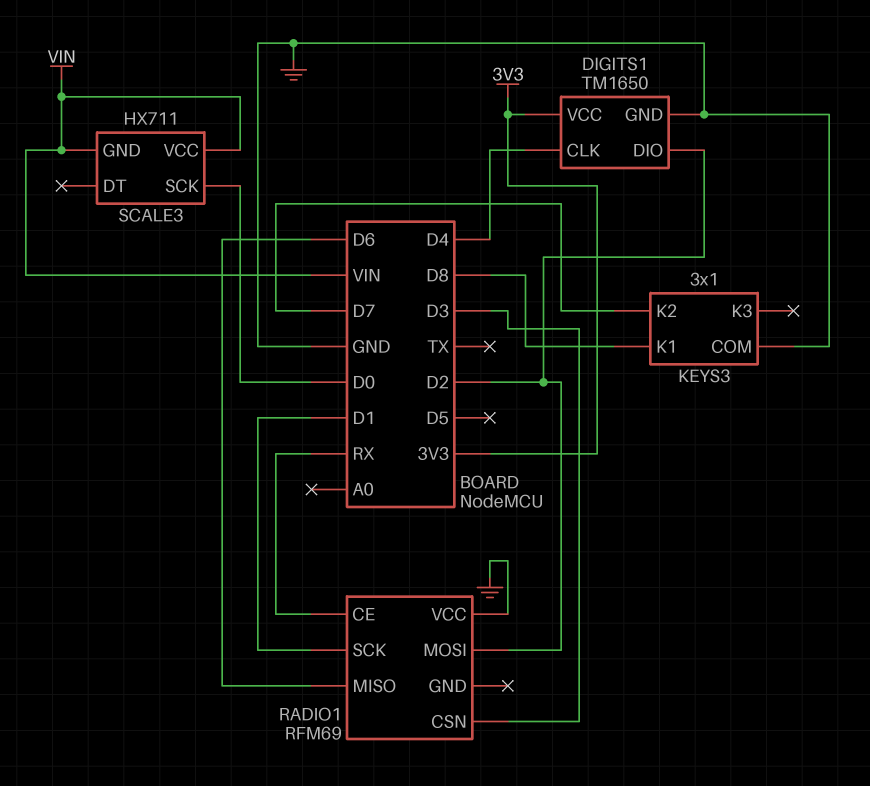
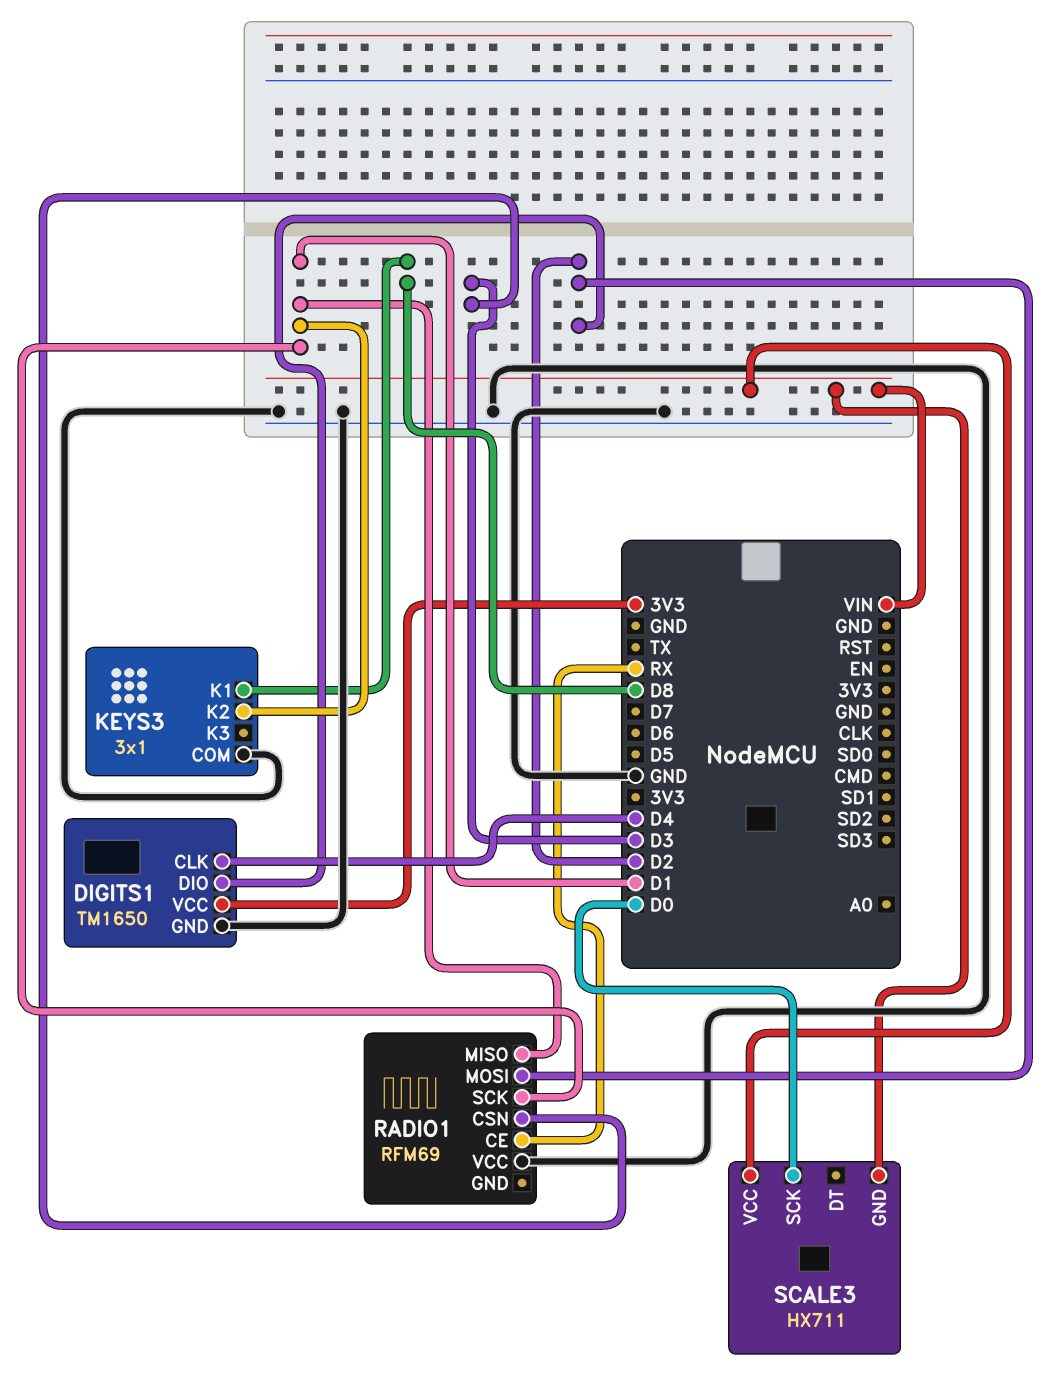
KEYS3 pin K2: D7 -> D1
RADIO1 pin MISO: D6 -> D1

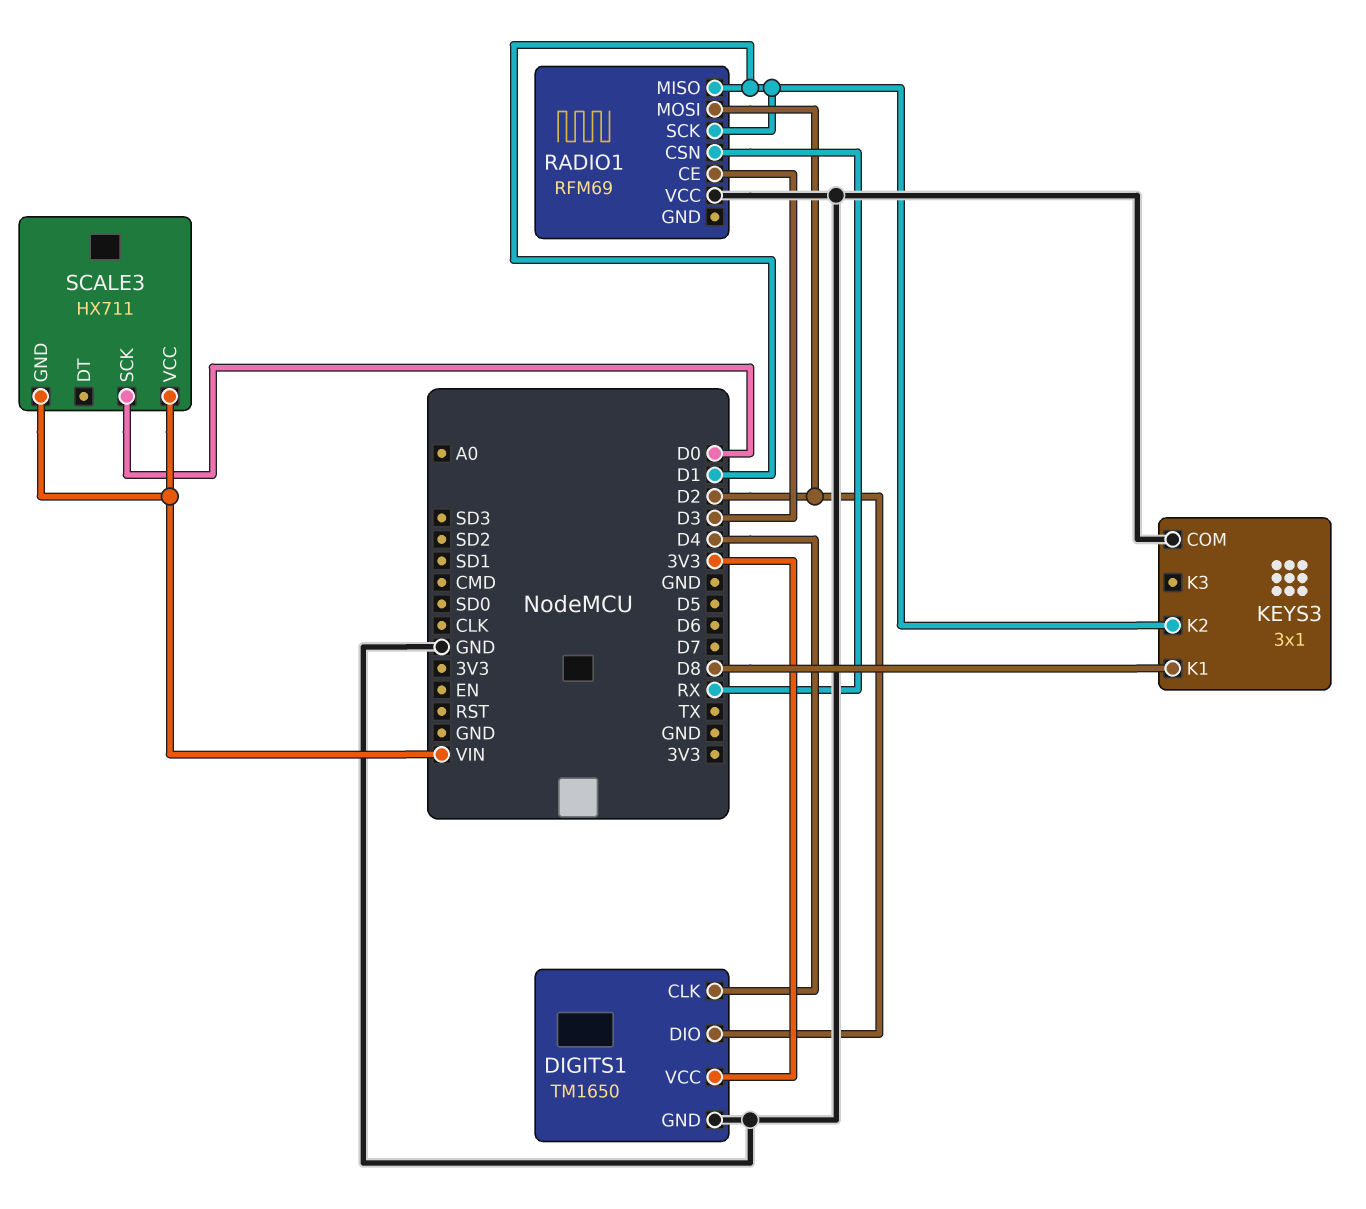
RADIO1 pin CE: RX -> D3
RADIO1 pin CSN: D3 -> RX

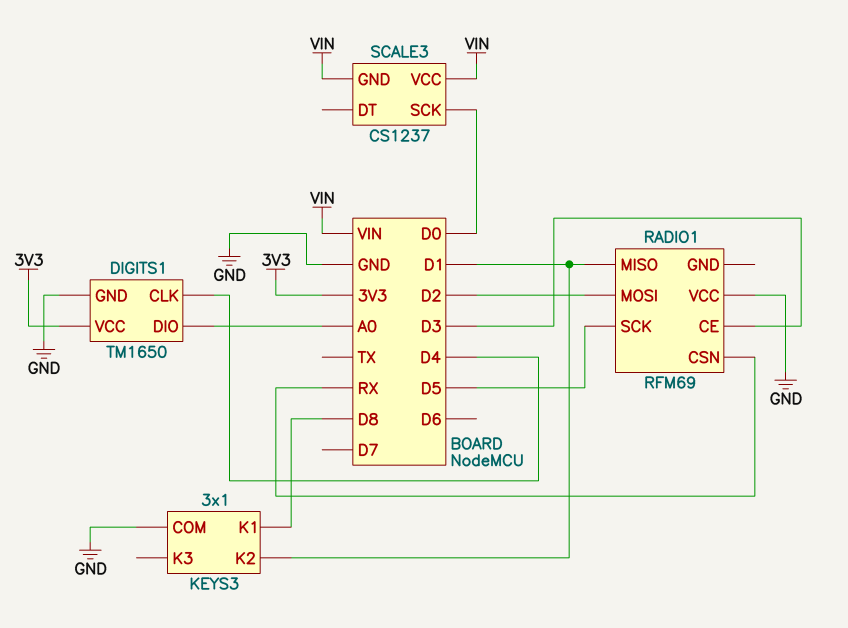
DIGITS1 pin DIO: D2 -> A0
RADIO1 pin SCK: D1 -> D5
SCALE3: HX711 -> CS1237

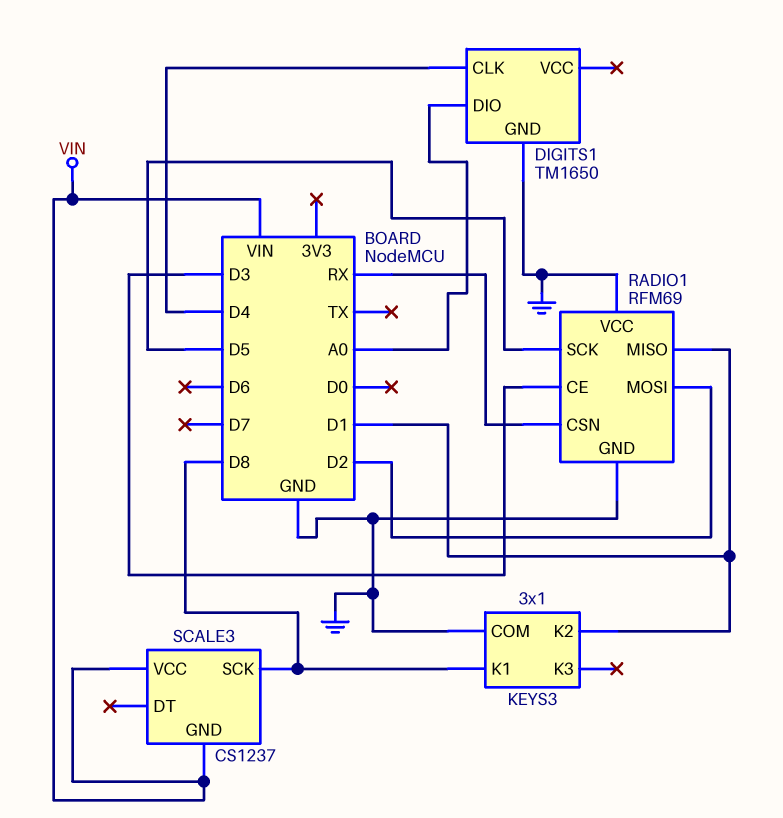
DIGITS1 pin VCC: 3V3 -> none
RADIO1 pin GND: none -> GND
SCALE3 pin SCK: D0 -> D8

